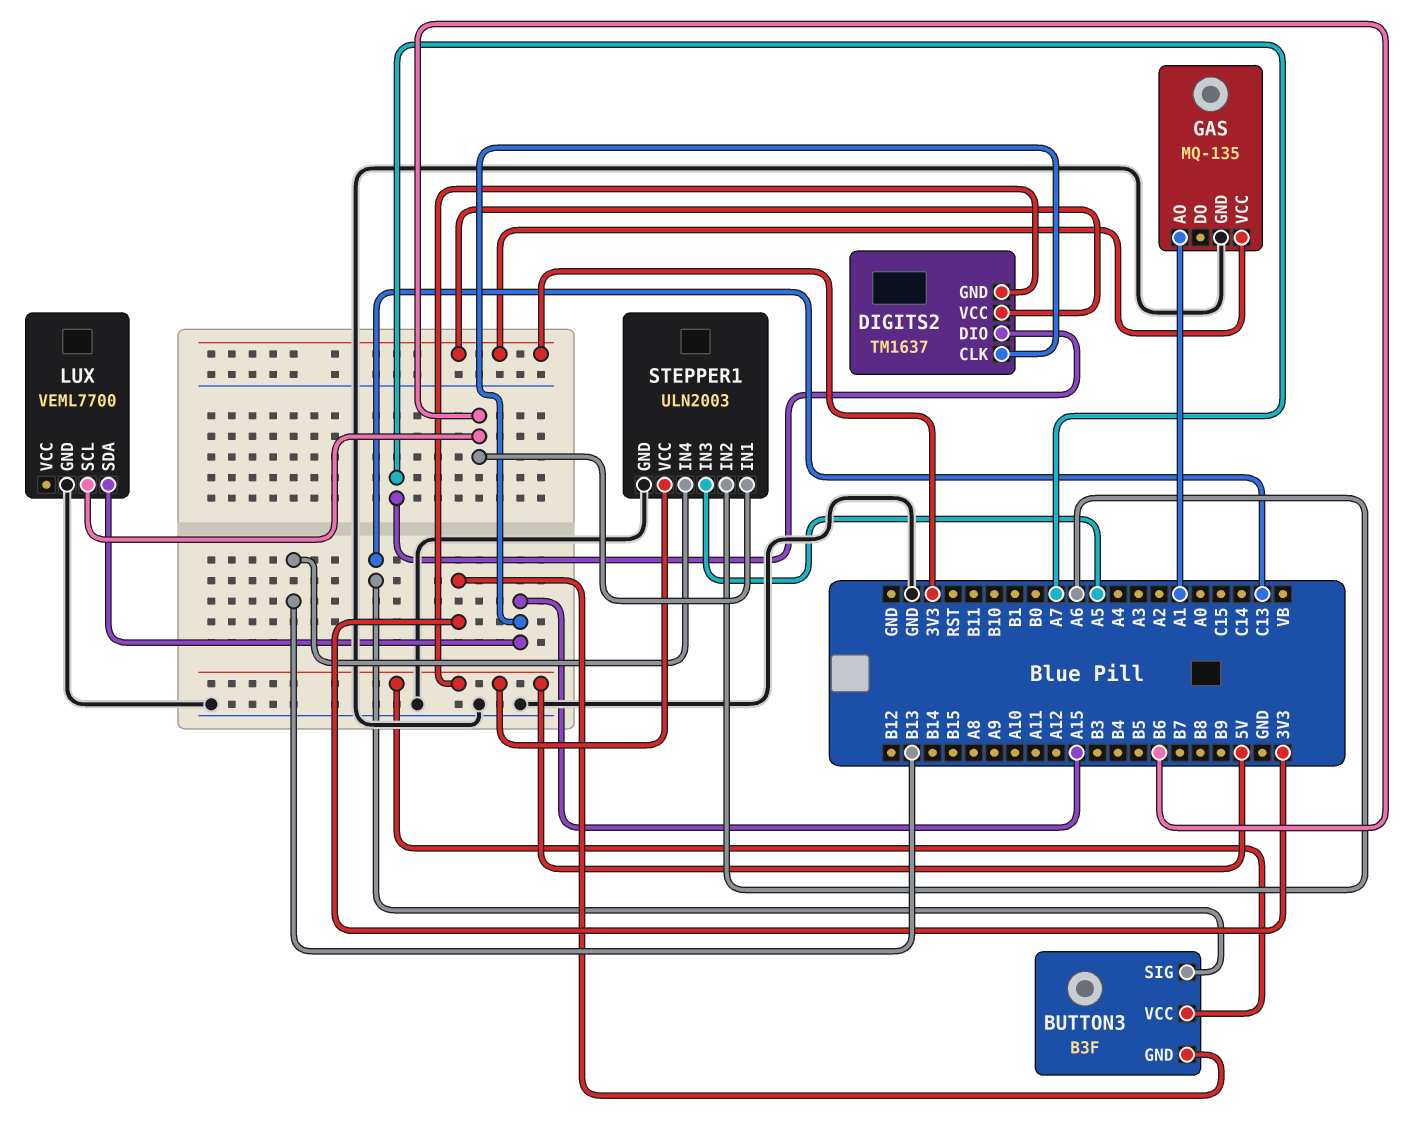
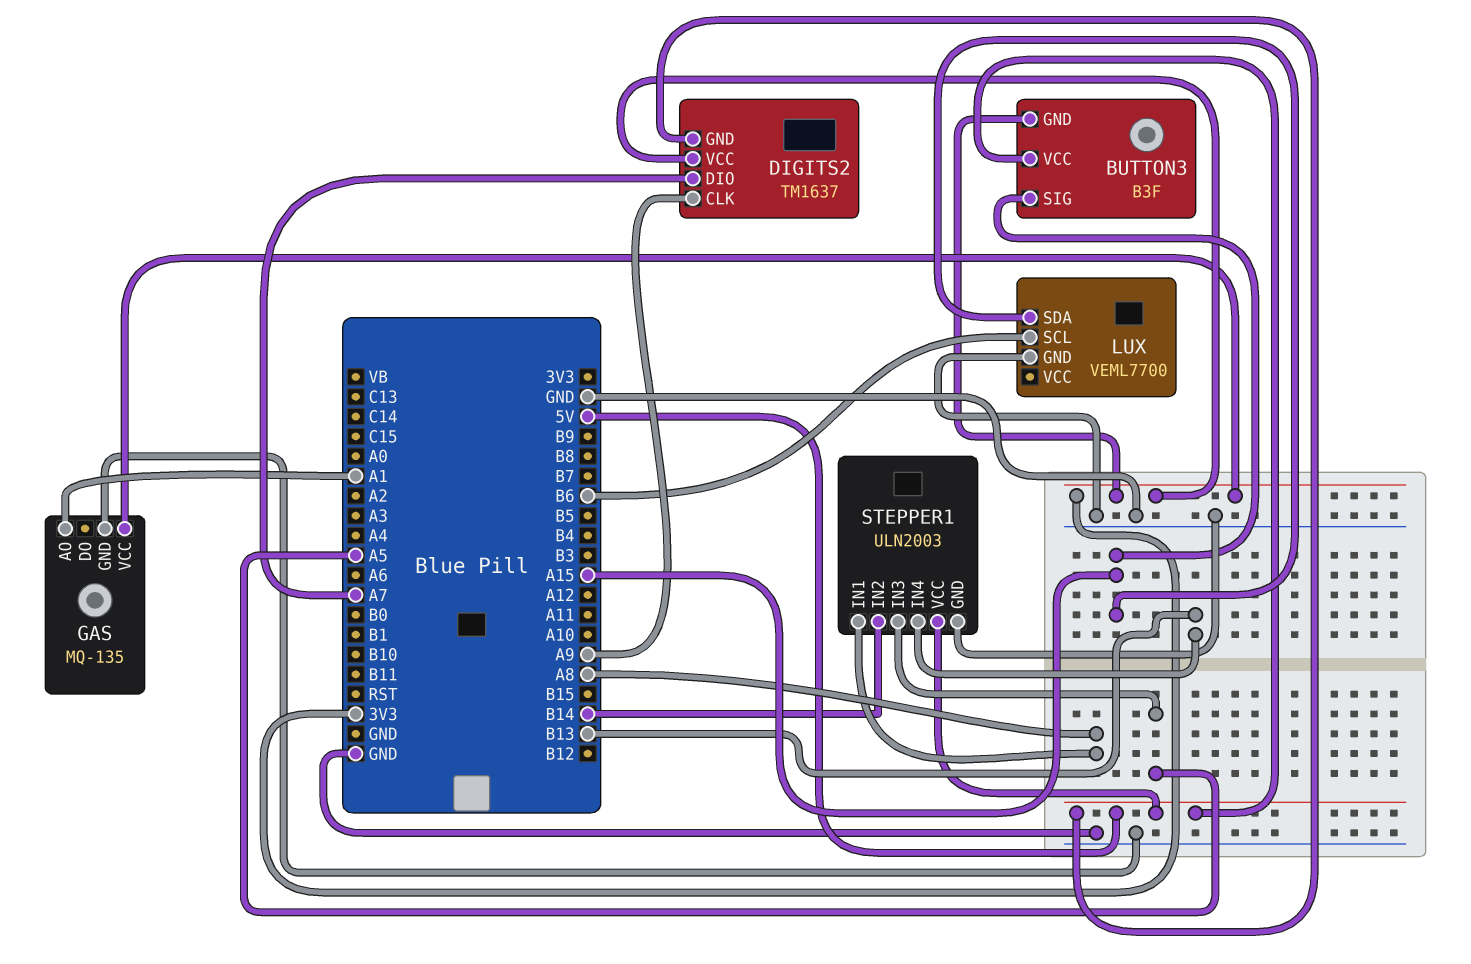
BUTTON3 pin SIG: C13 -> A15
DIGITS2 pin CLK: A15 -> A9
STEPPER1 pin IN1: B6 -> A8
STEPPER1 pin IN2: A6 -> B14

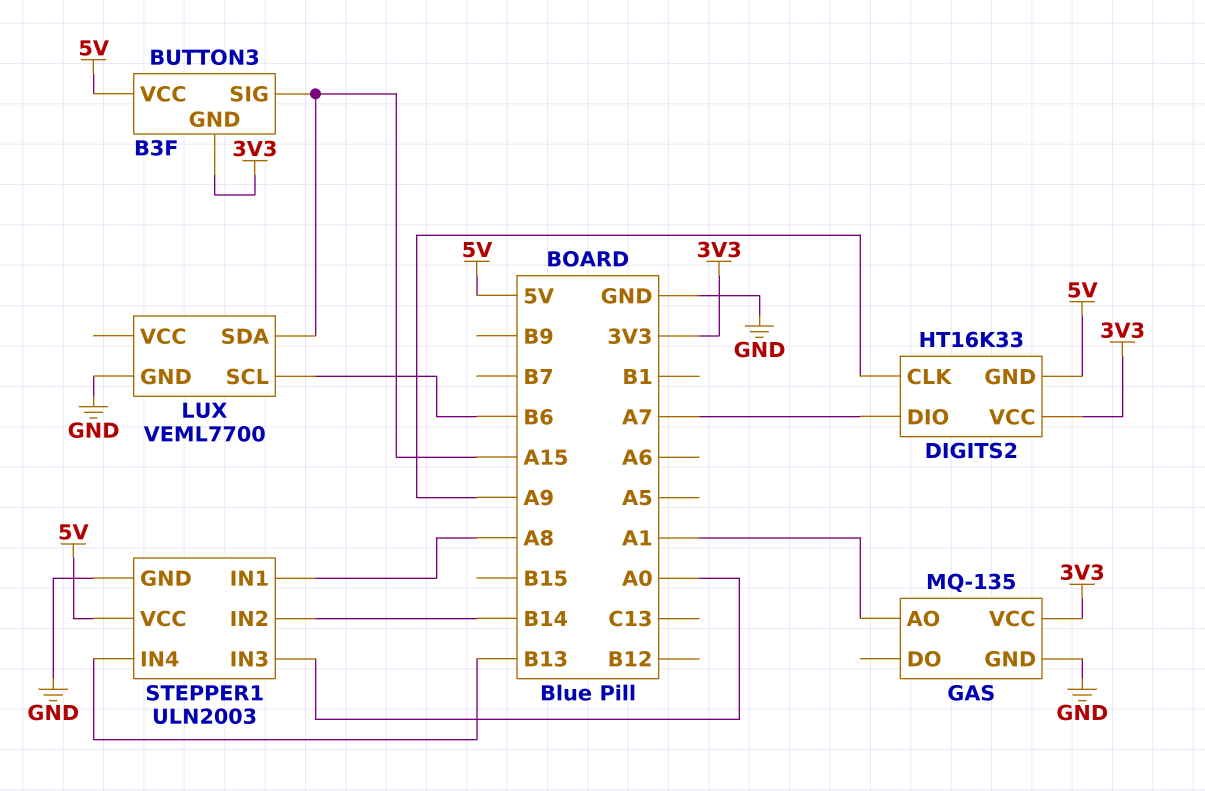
DIGITS2: TM1637 -> HT16K33
STEPPER1 pin IN3: A5 -> A0

